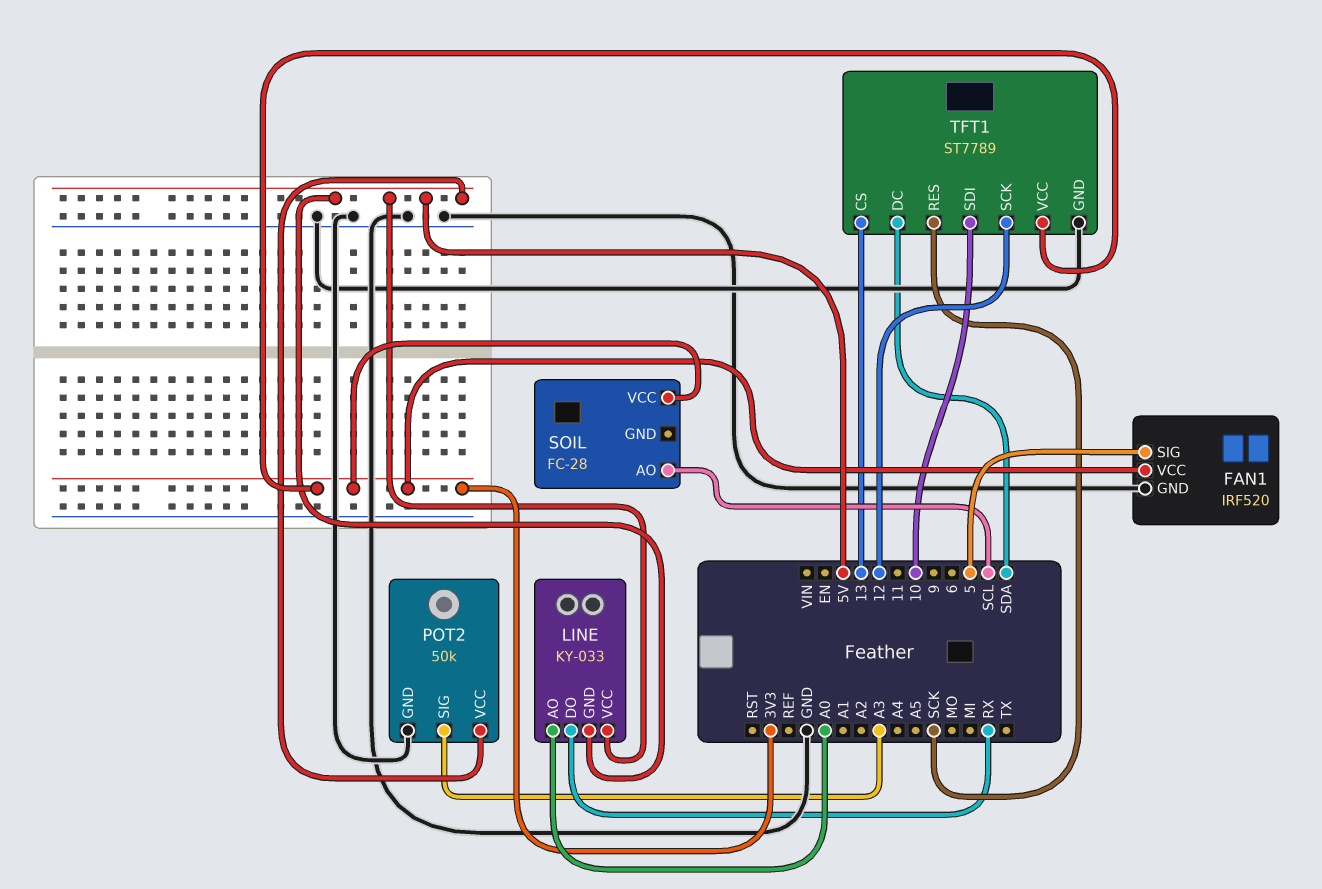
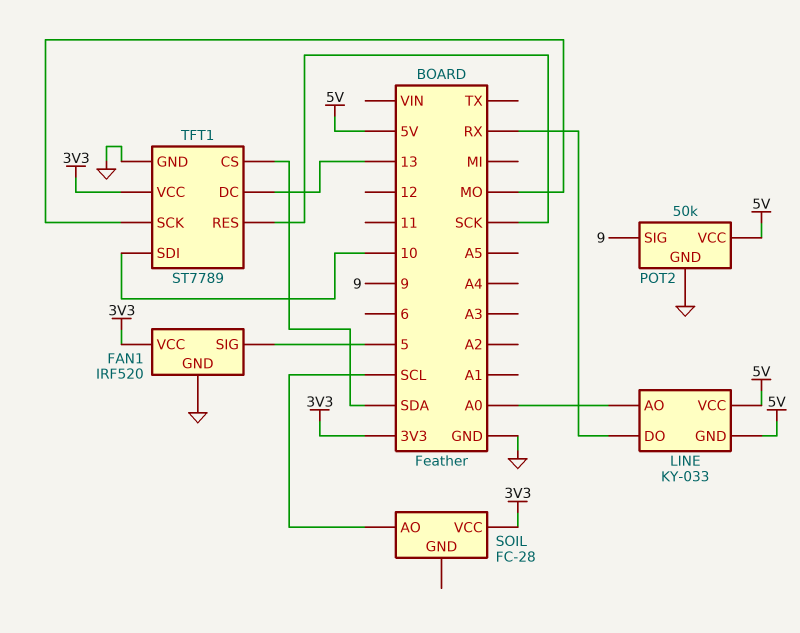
POT2 pin SIG: A3 -> 9
TFT1 pin CS: 13 -> SDA
TFT1 pin DC: SDA -> 13
TFT1 pin SCK: 12 -> MO

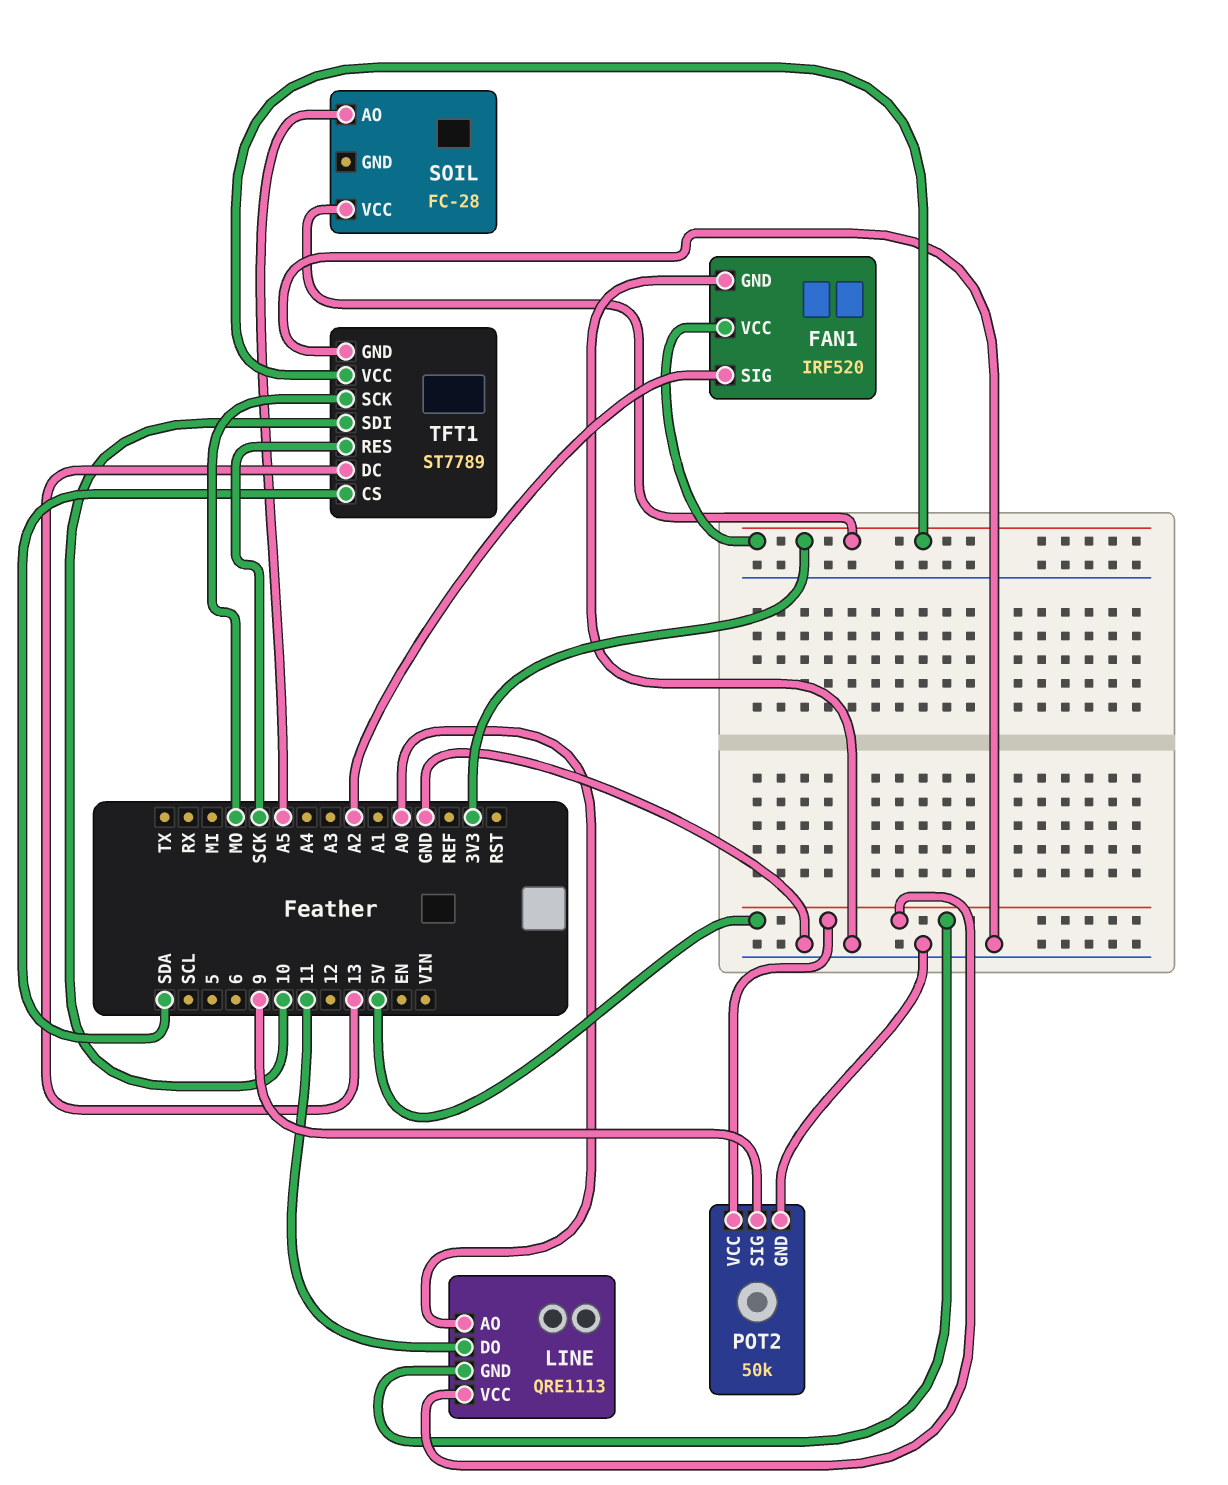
FAN1 pin SIG: 5 -> A2
LINE: KY-033 -> QRE1113
LINE pin DO: RX -> 11
SOIL pin AO: SCL -> A5

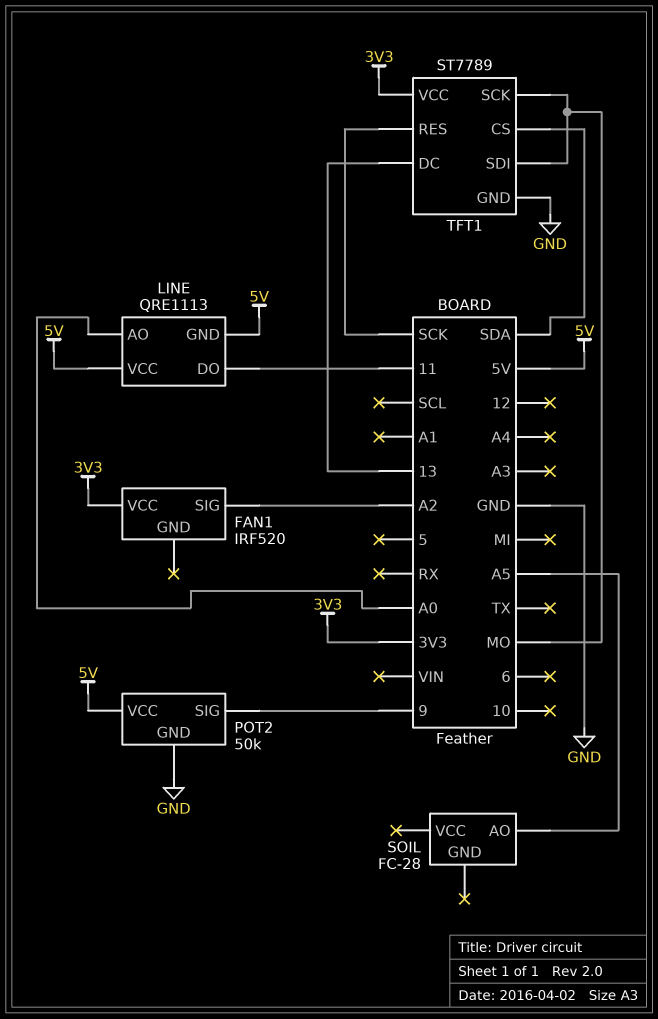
FAN1 pin GND: GND -> none
SOIL pin VCC: 3V3 -> none
TFT1 pin SDI: 10 -> MO

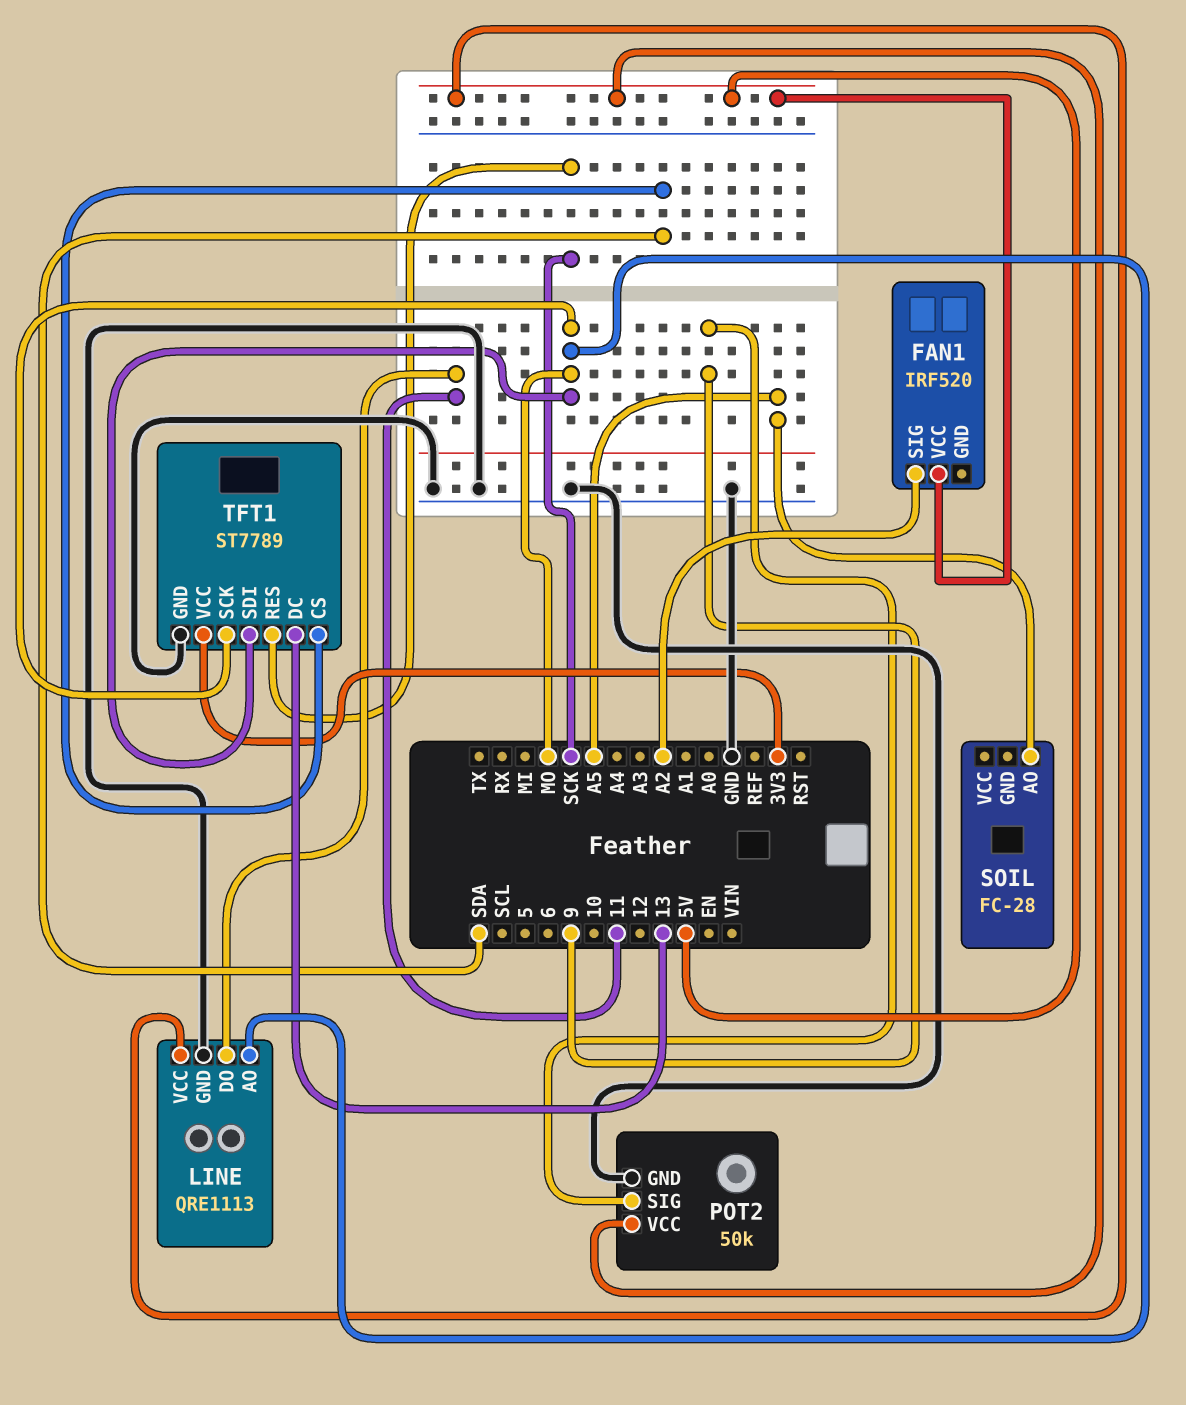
FAN1 pin VCC: 3V3 -> 5V
LINE pin AO: A0 -> MO
LINE pin GND: 5V -> GND

